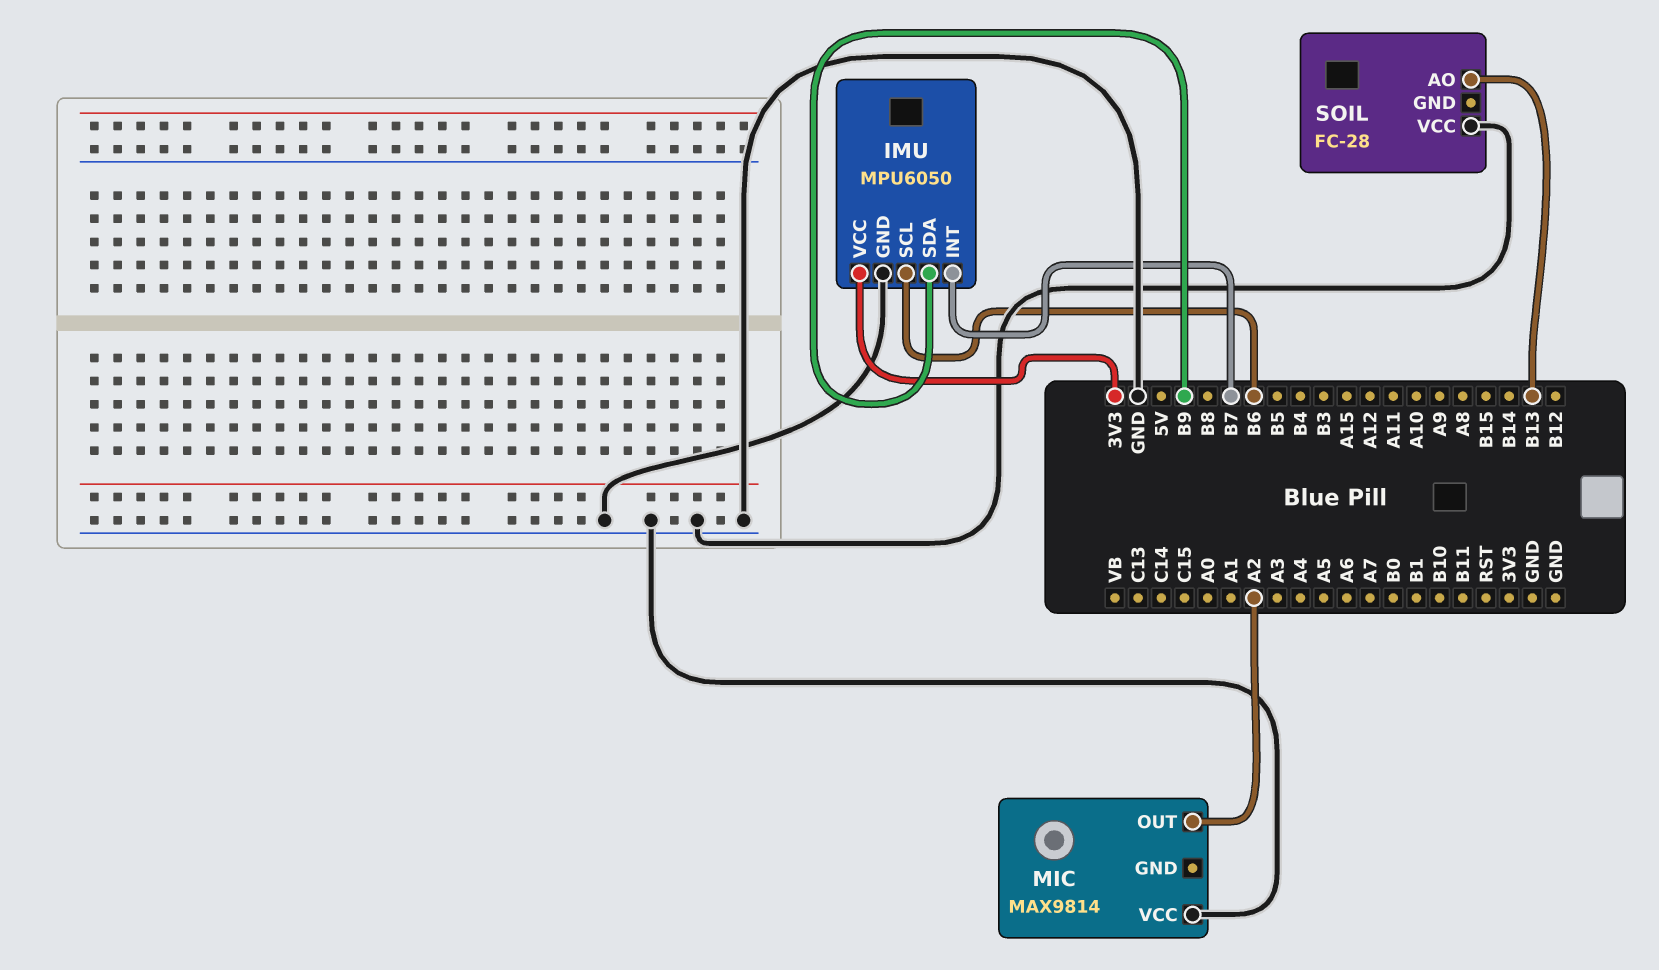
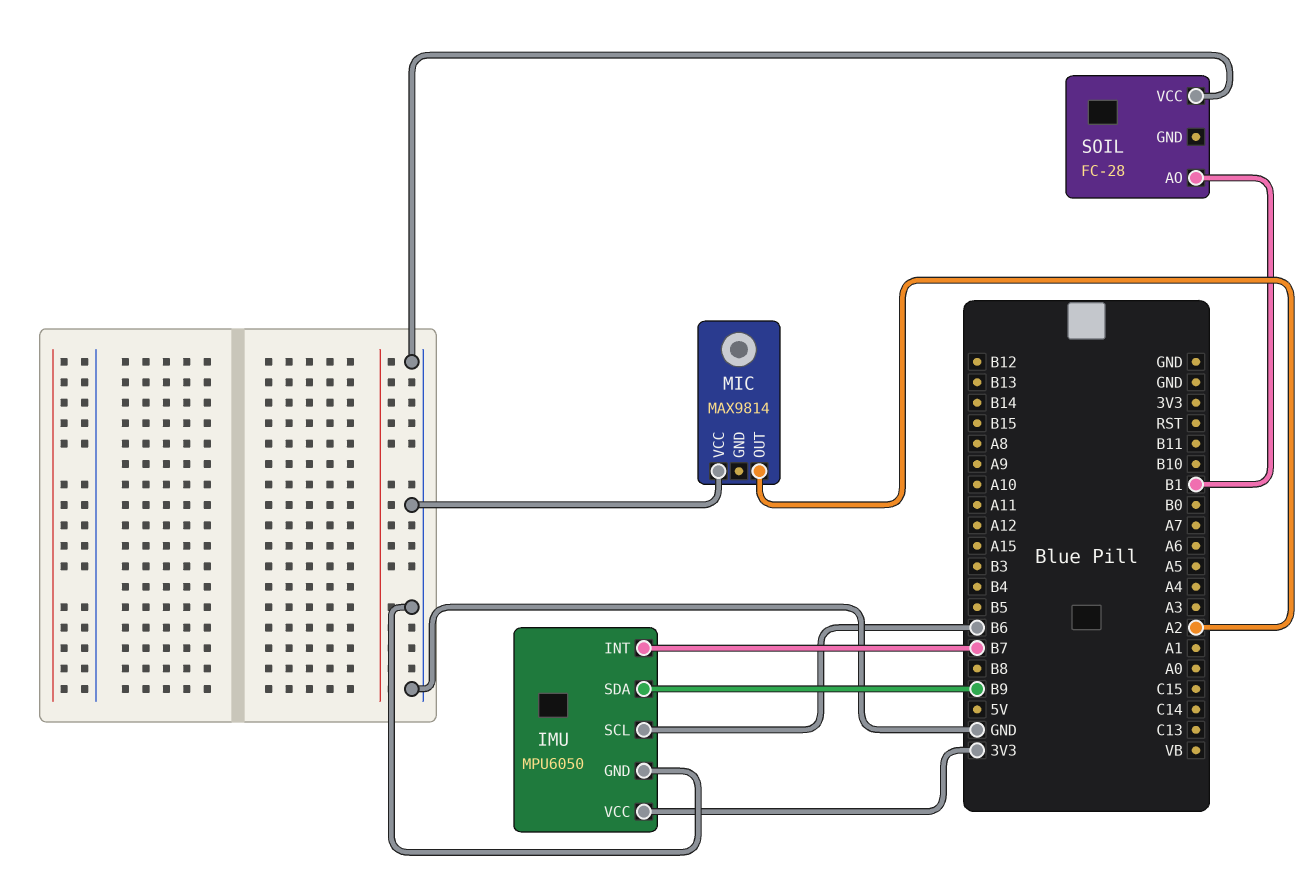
SOIL pin AO: B13 -> B1

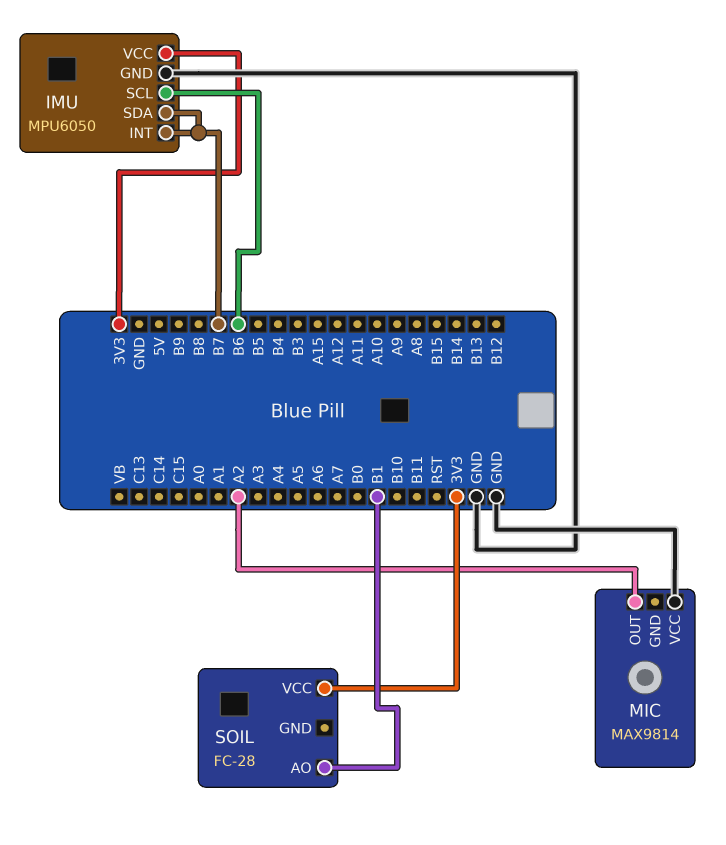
IMU pin SDA: B9 -> B7
SOIL pin VCC: GND -> 3V3

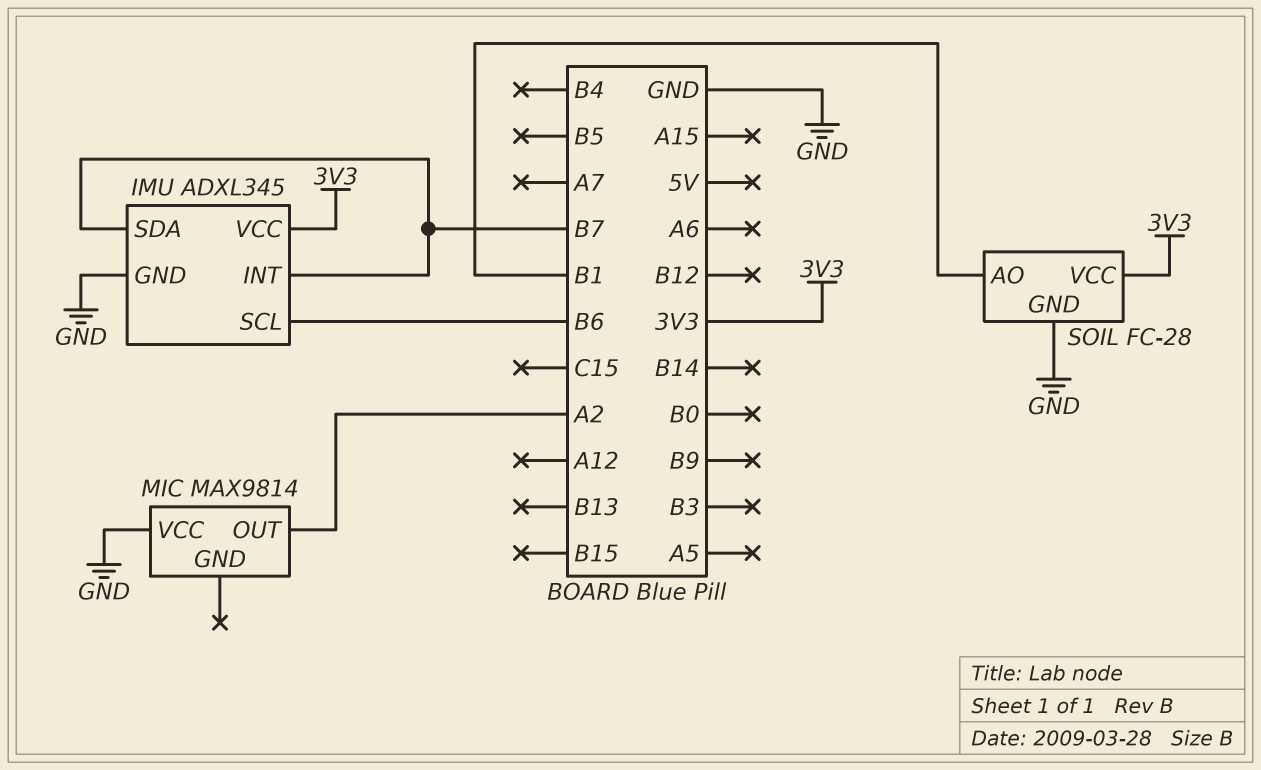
IMU: MPU6050 -> ADXL345
SOIL pin GND: none -> GND

